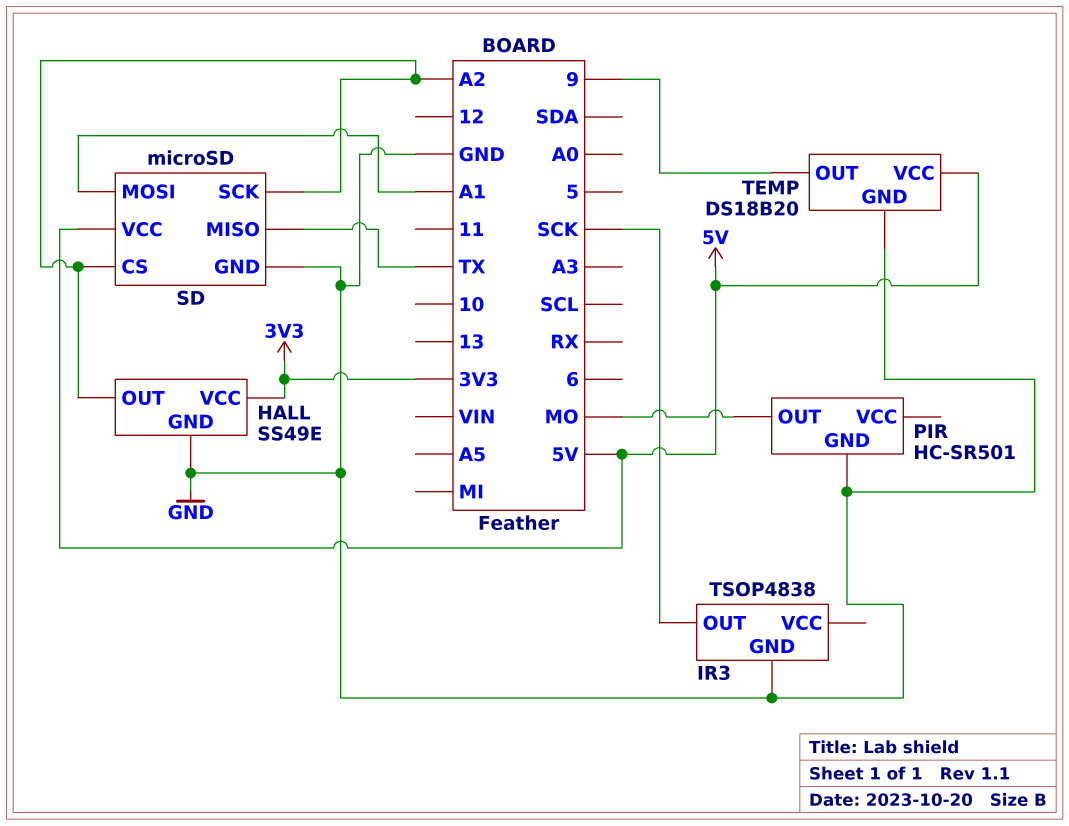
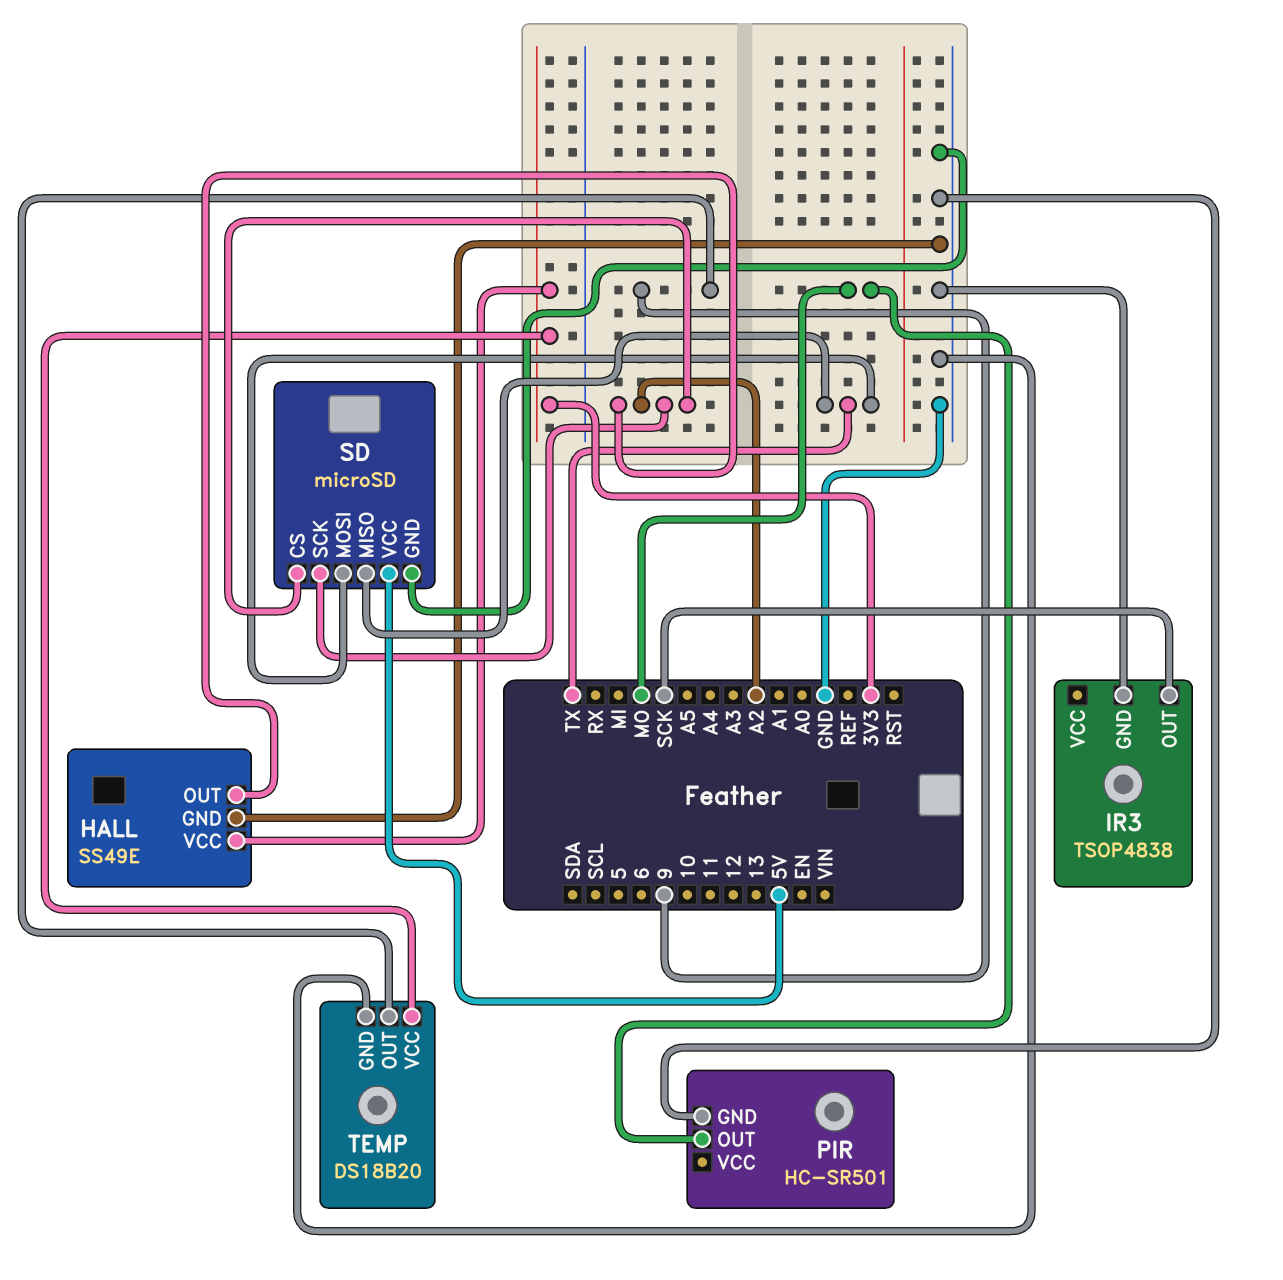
SD pin MOSI: A1 -> TX
TEMP pin VCC: 5V -> 3V3

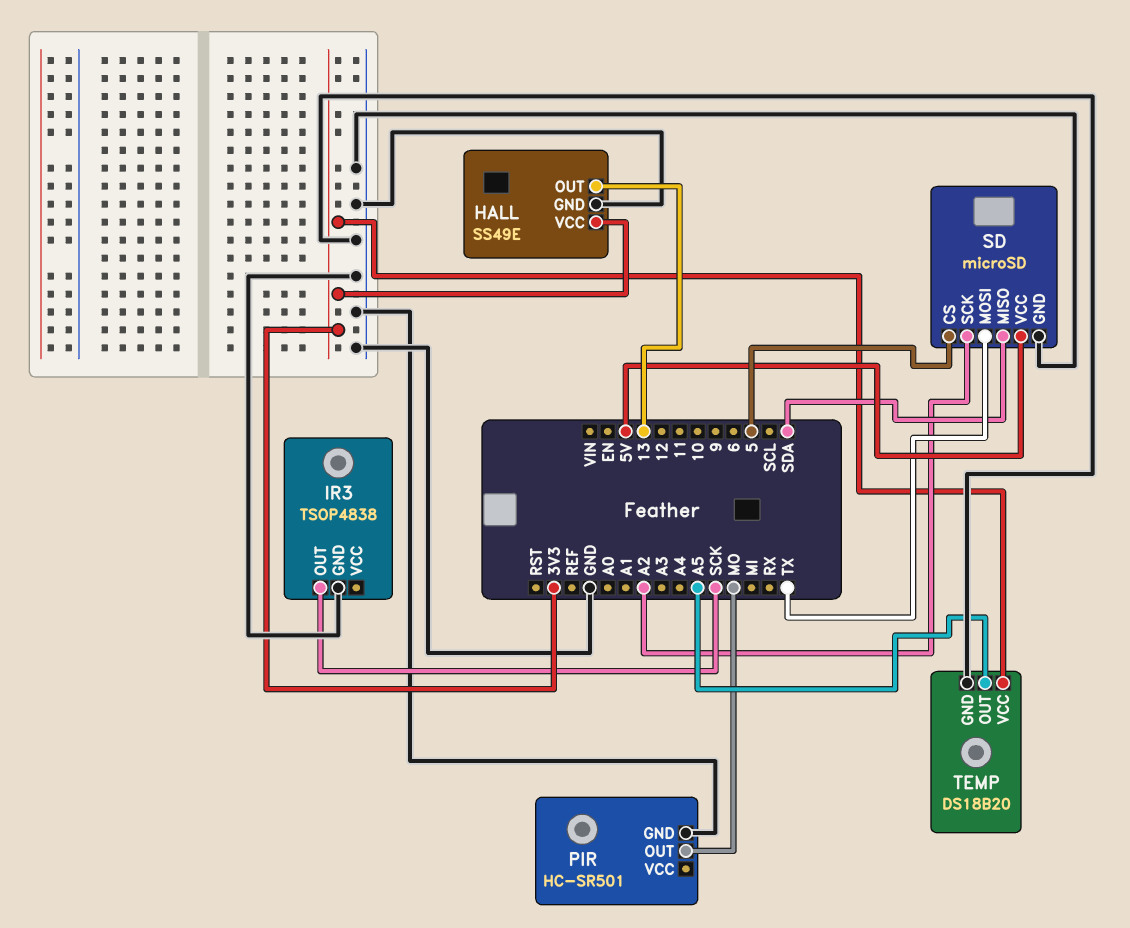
HALL pin OUT: A2 -> 13
SD pin CS: A2 -> 5
SD pin MISO: TX -> SDA
TEMP pin OUT: 9 -> A5

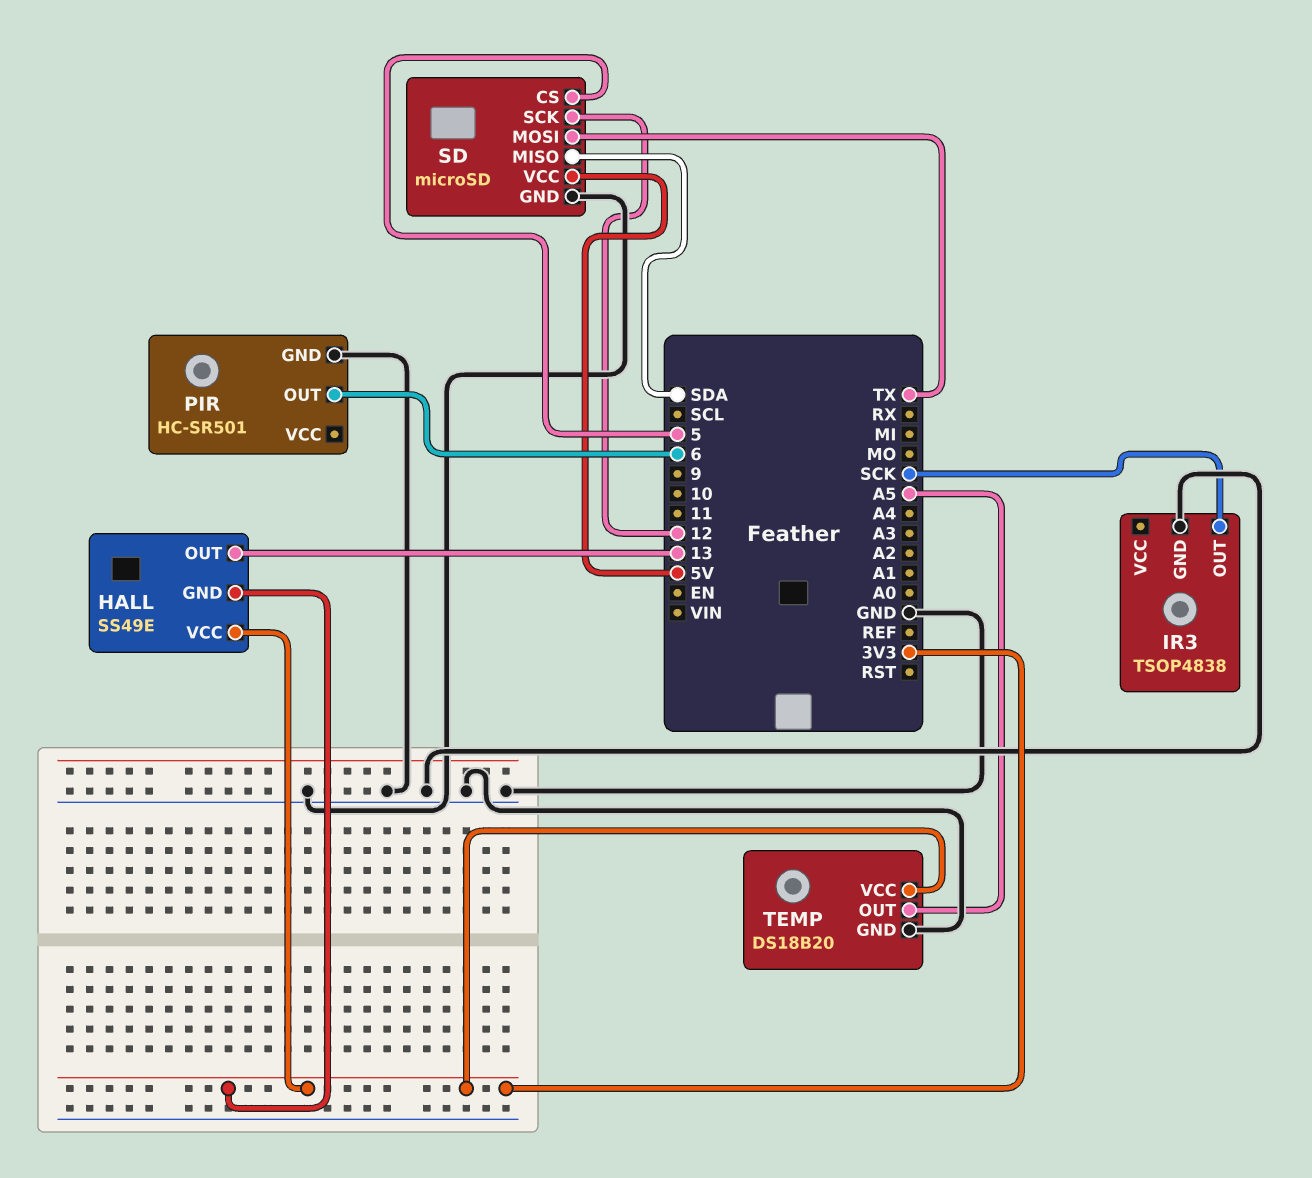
HALL pin GND: GND -> 3V3
PIR pin OUT: MO -> 6
SD pin SCK: A2 -> 12

